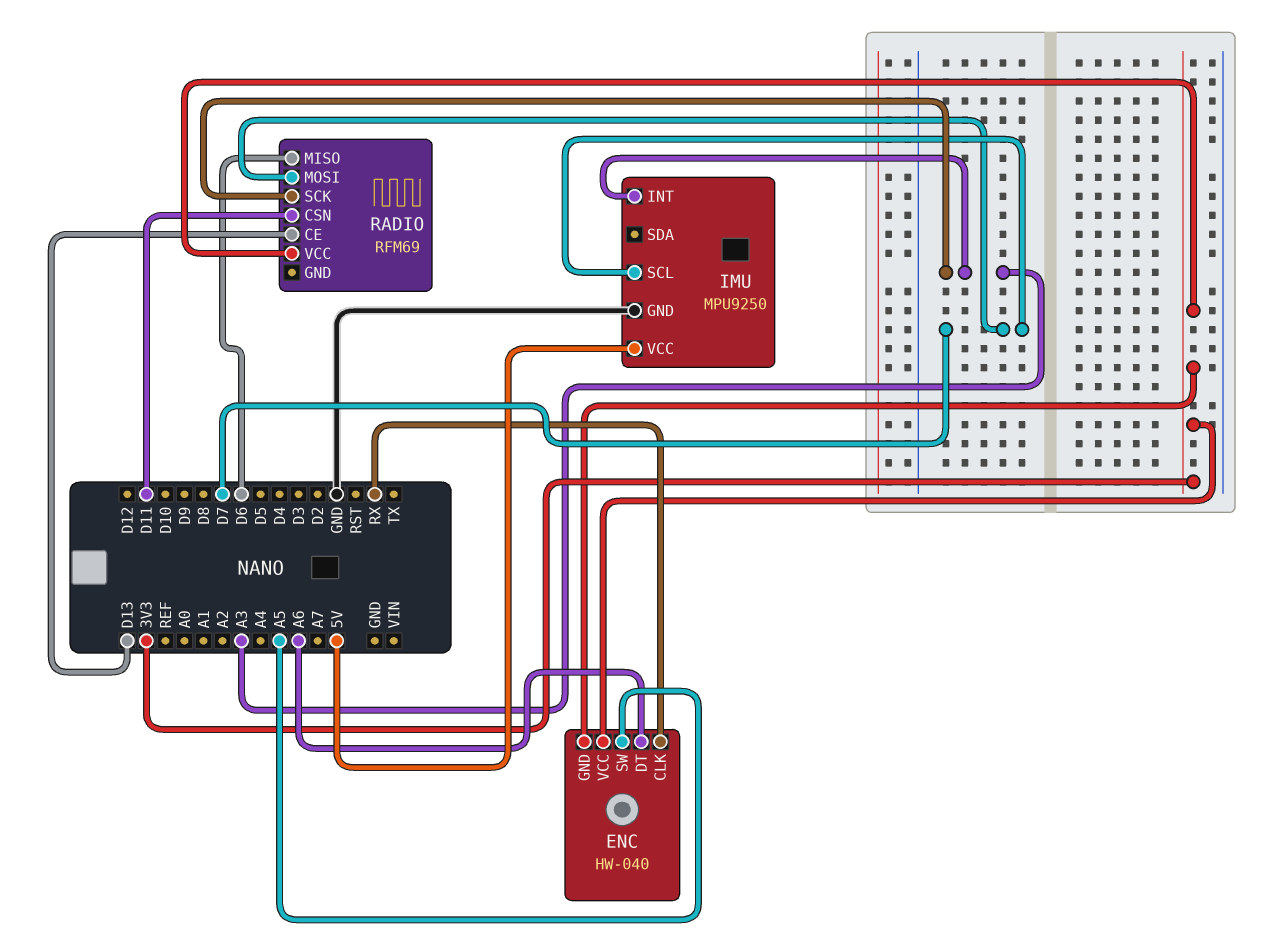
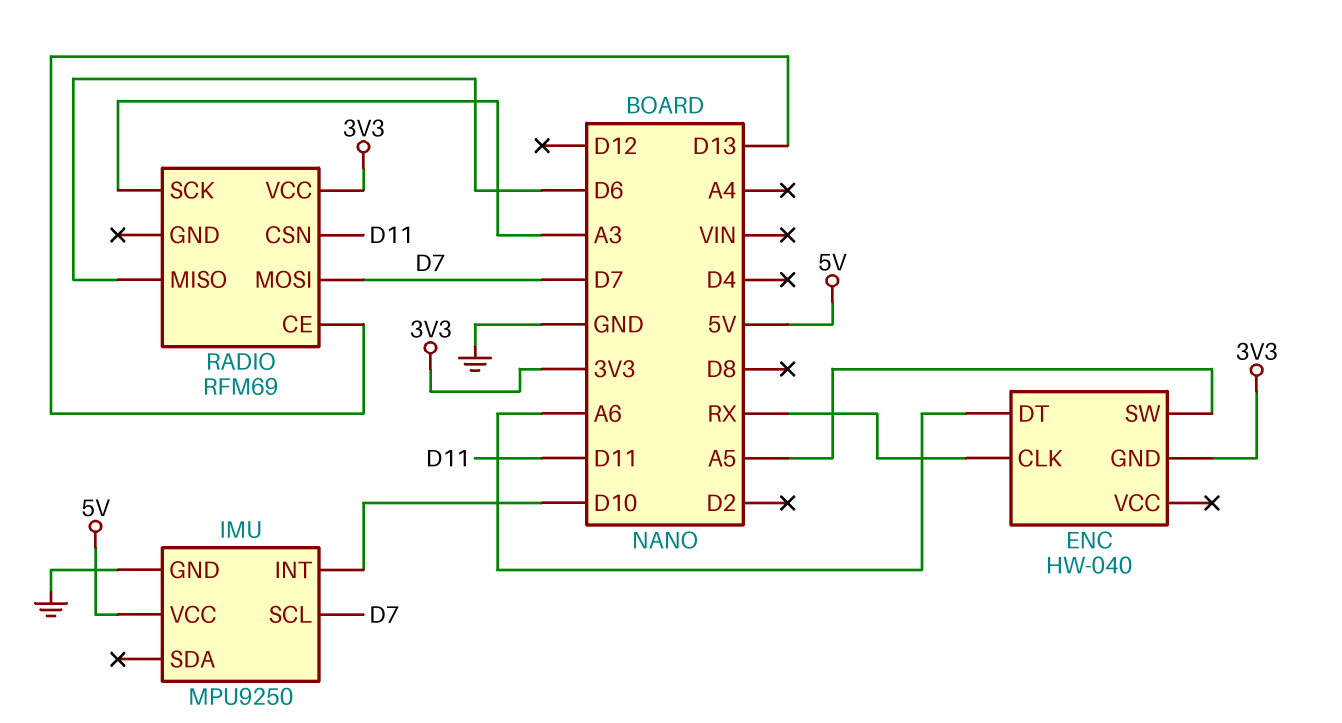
ENC pin VCC: 3V3 -> none
IMU pin INT: A3 -> D10

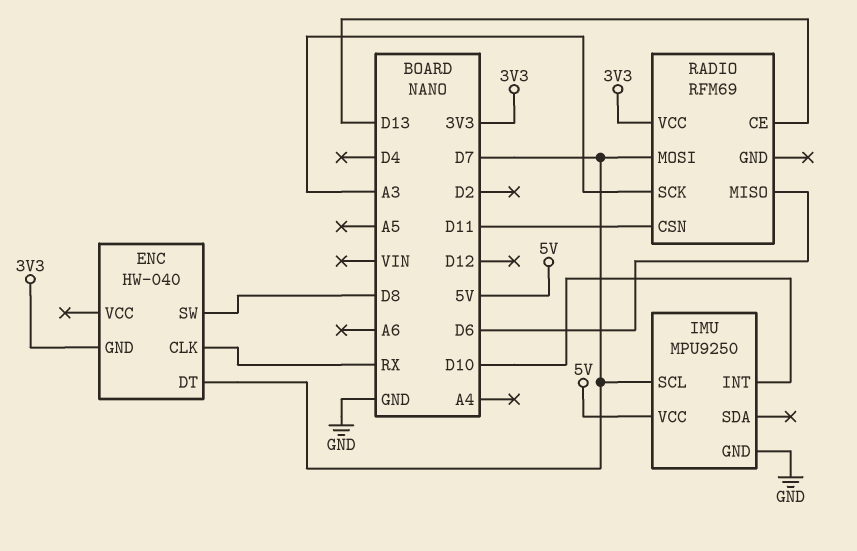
ENC pin DT: A6 -> D7
ENC pin SW: A5 -> D8

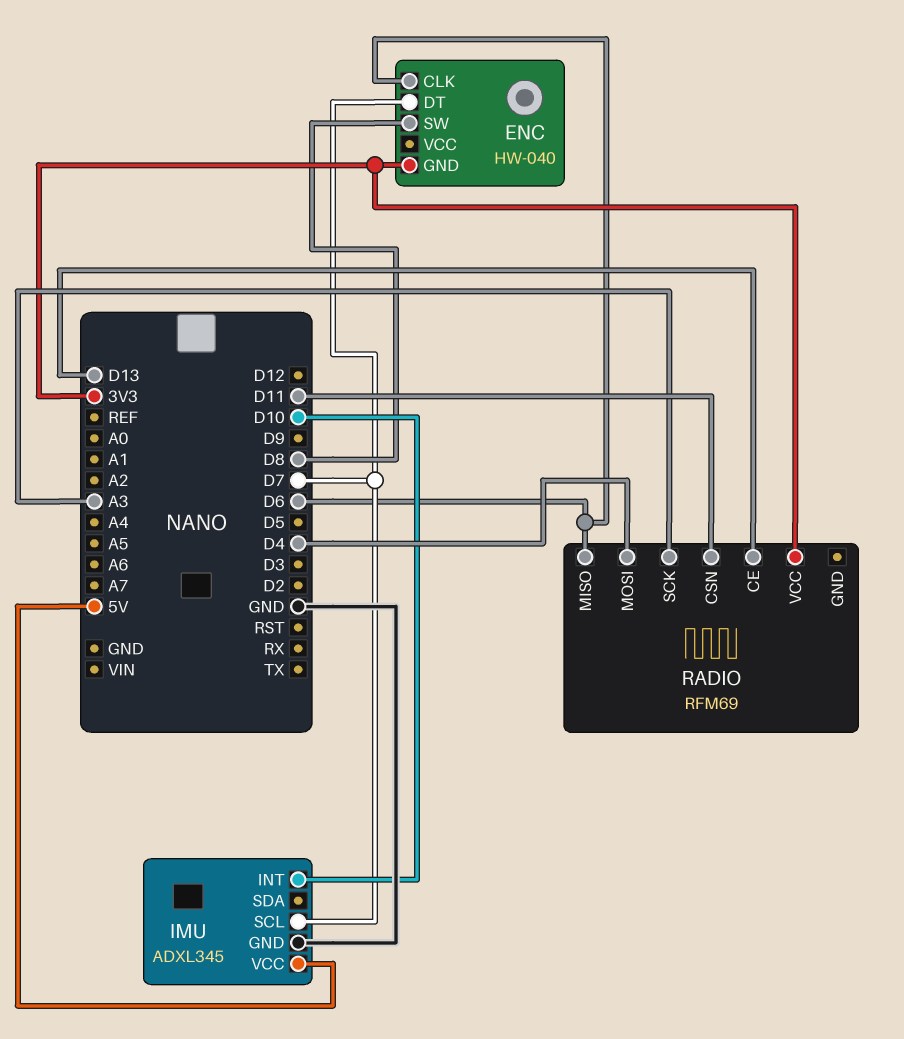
ENC pin CLK: RX -> D6
IMU: MPU9250 -> ADXL345
RADIO pin MOSI: D7 -> D4

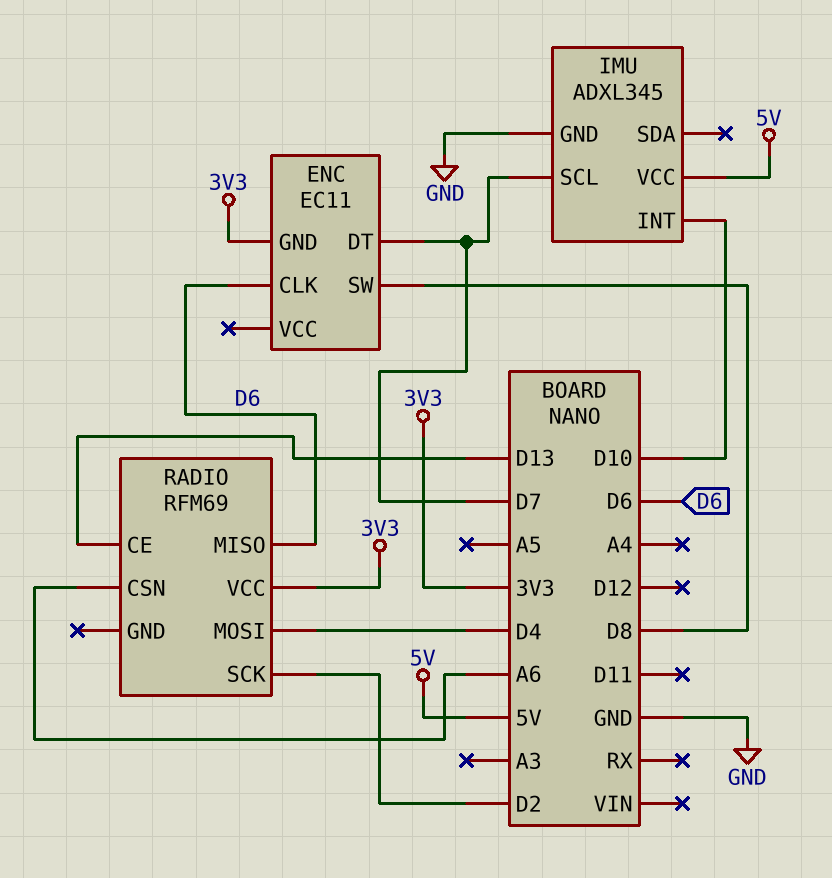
ENC: HW-040 -> EC11
RADIO pin CSN: D11 -> A6
RADIO pin SCK: A3 -> D2

